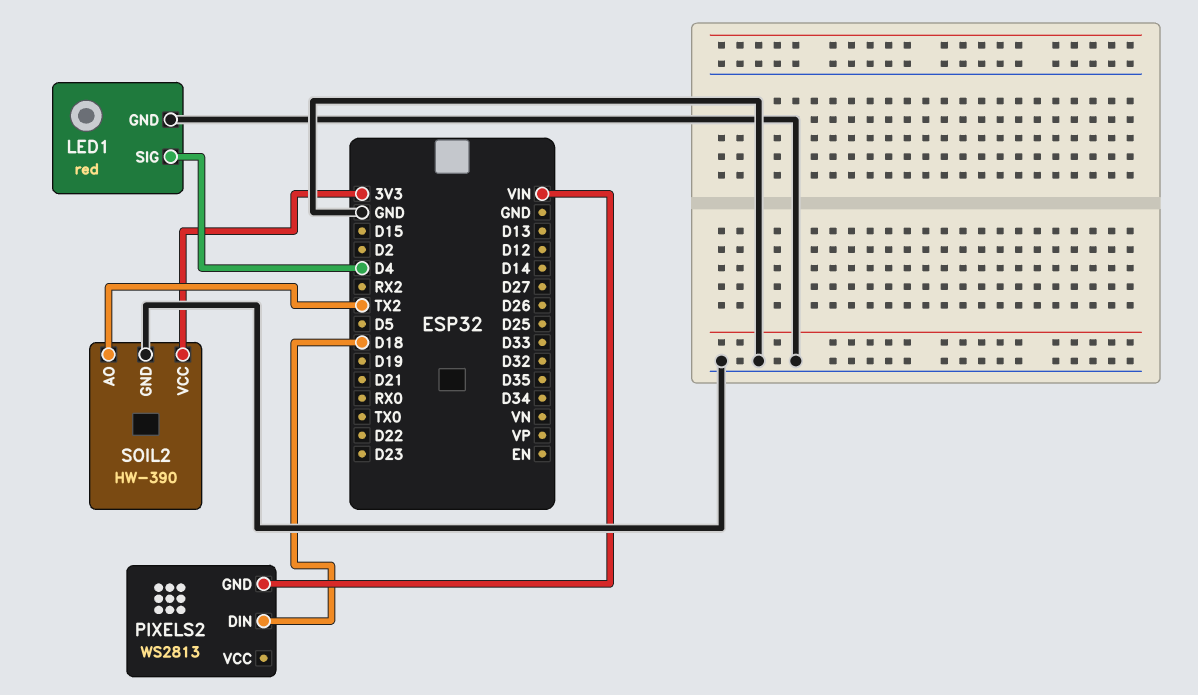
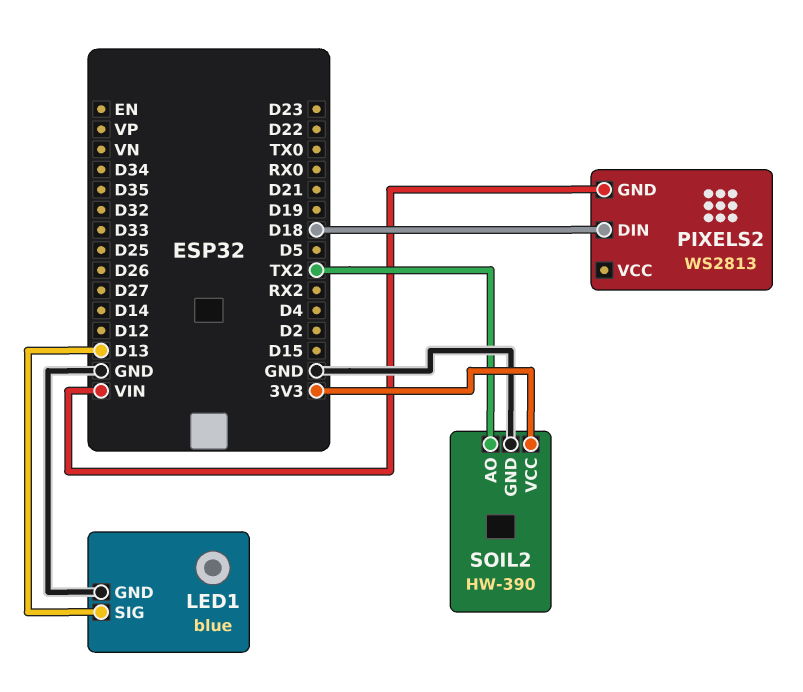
LED1: red -> blue
LED1 pin SIG: D4 -> D13

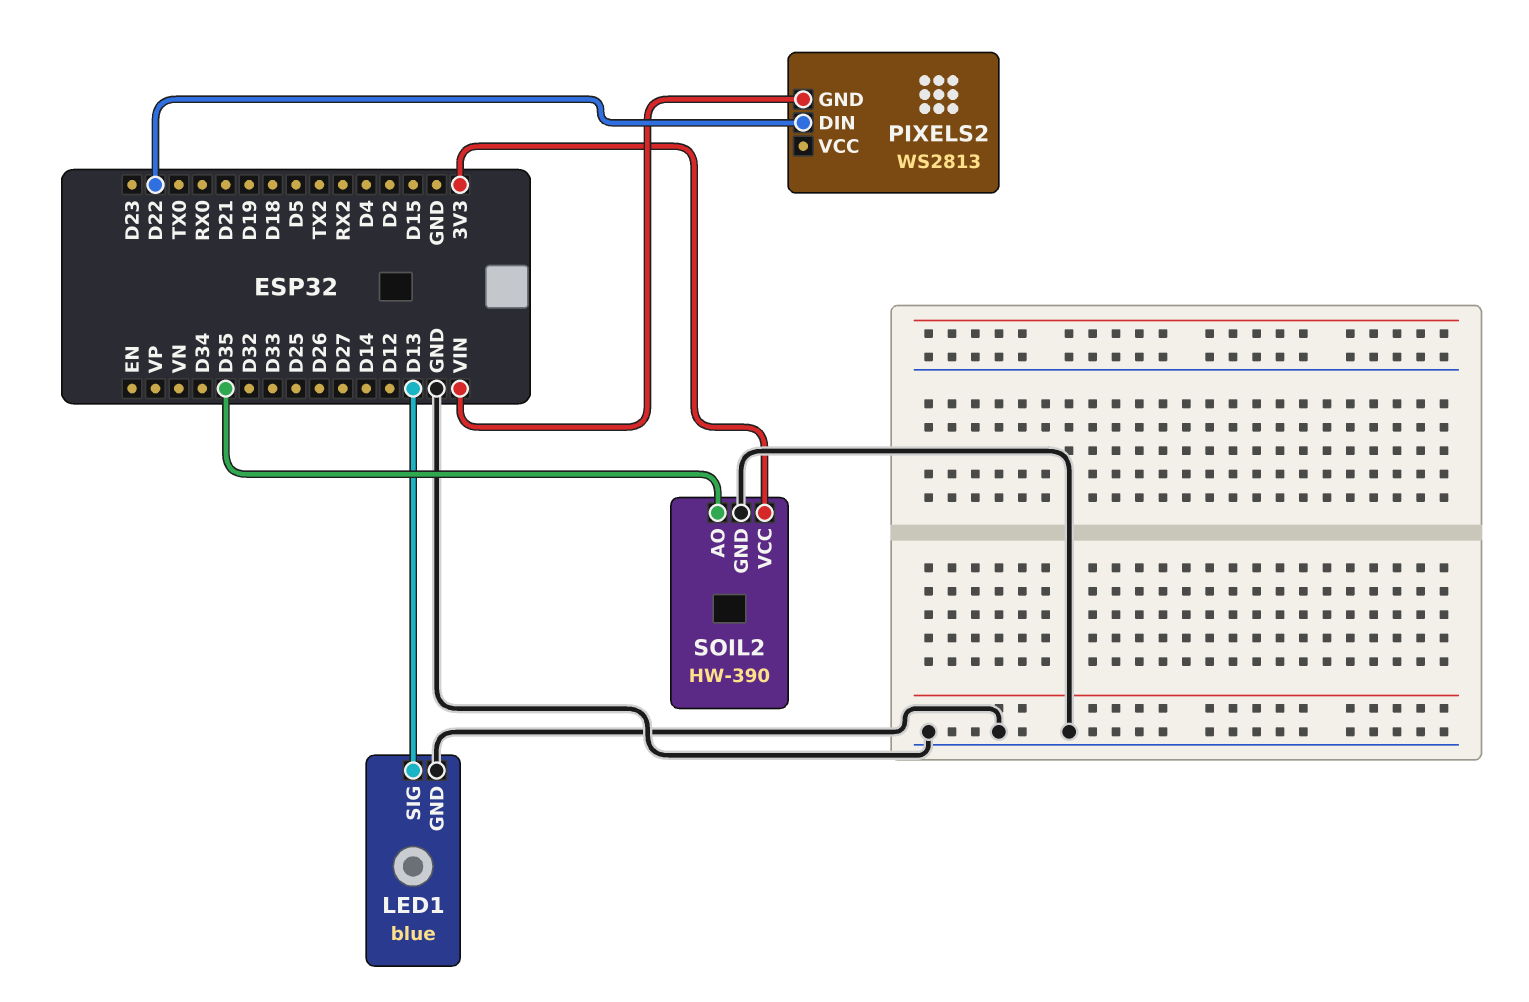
PIXELS2 pin DIN: D18 -> D22
SOIL2 pin AO: TX2 -> D35

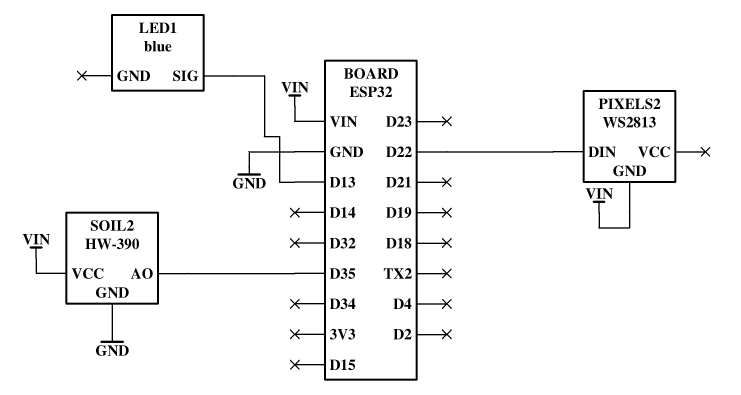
LED1 pin GND: GND -> none
SOIL2 pin VCC: 3V3 -> VIN

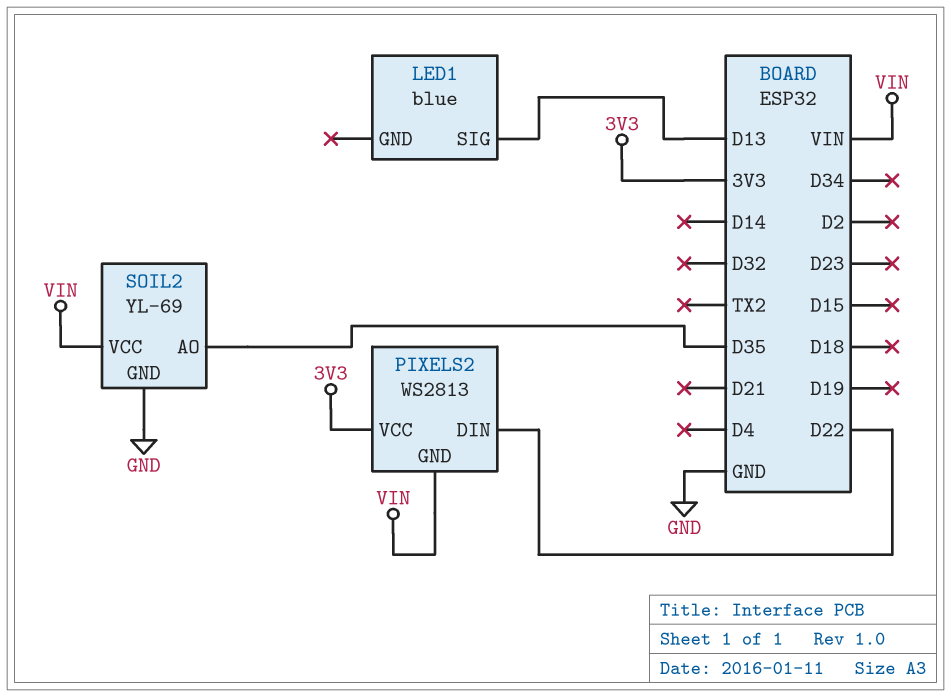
PIXELS2 pin VCC: none -> 3V3
SOIL2: HW-390 -> YL-69

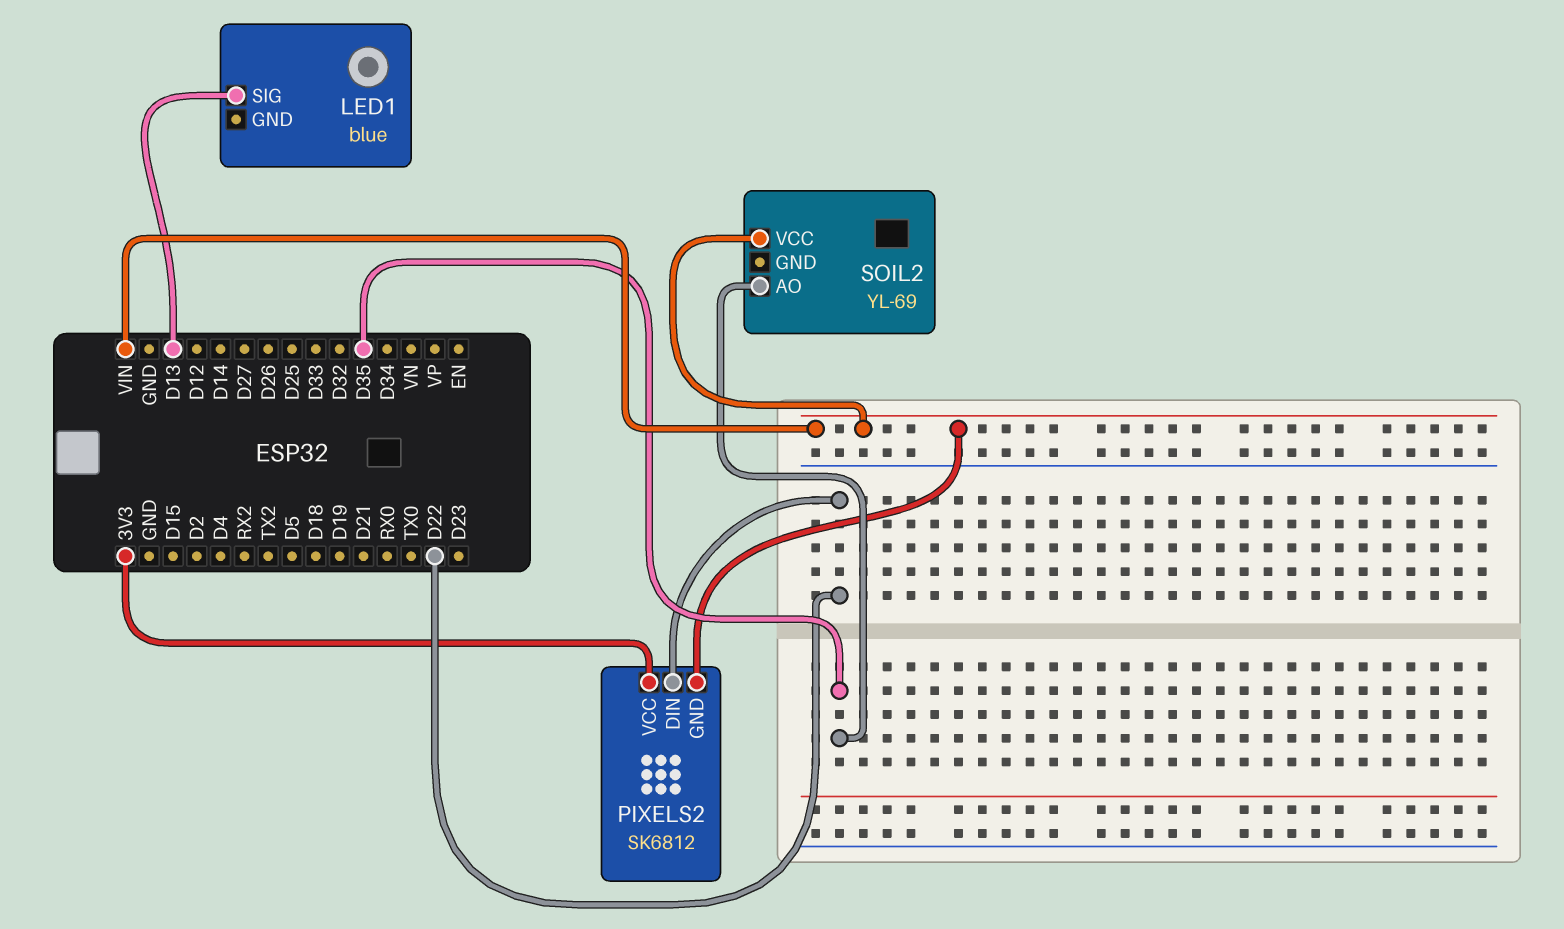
PIXELS2: WS2813 -> SK6812
SOIL2 pin GND: GND -> none

